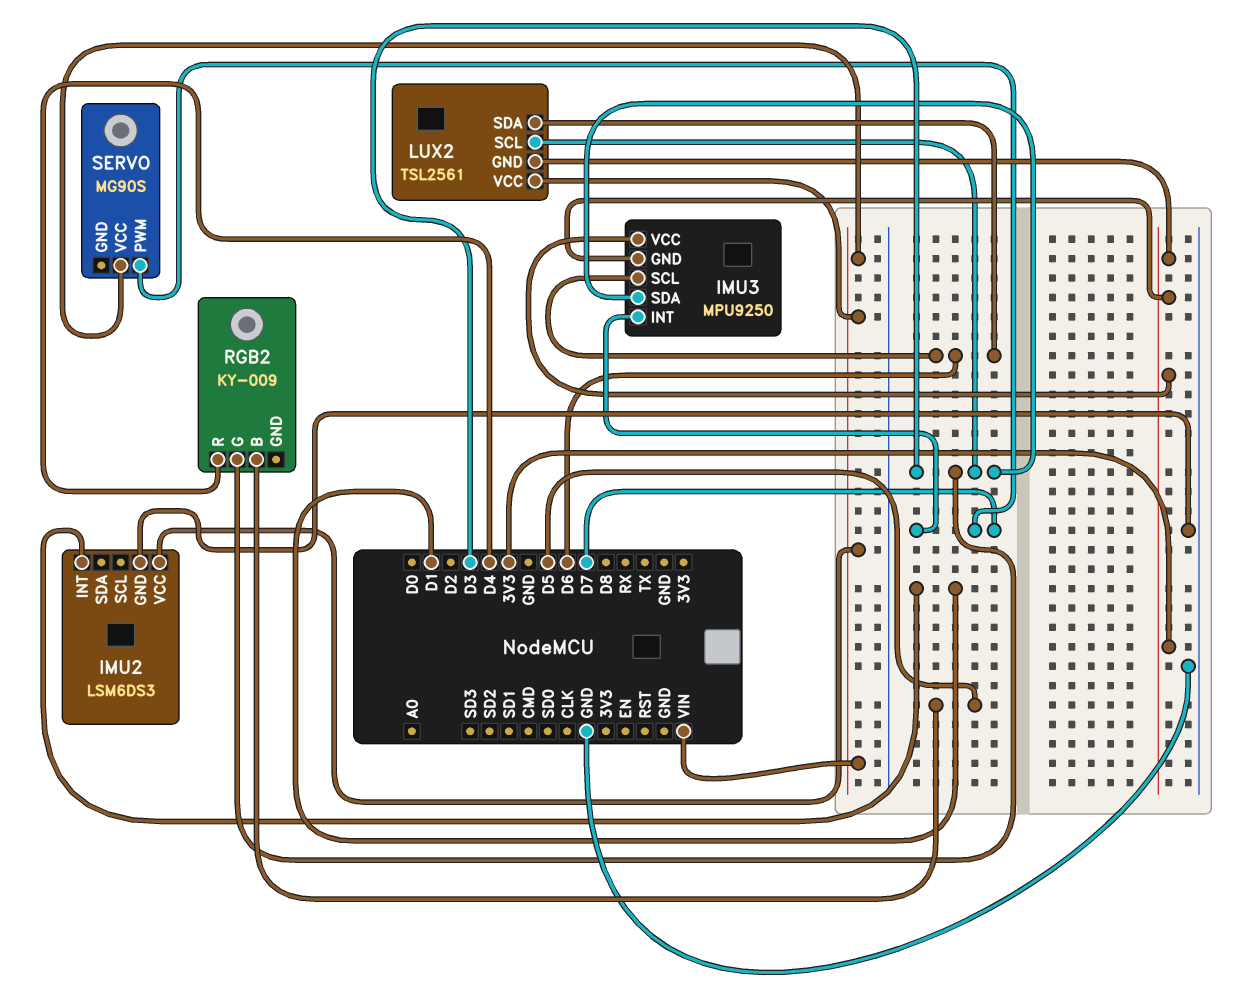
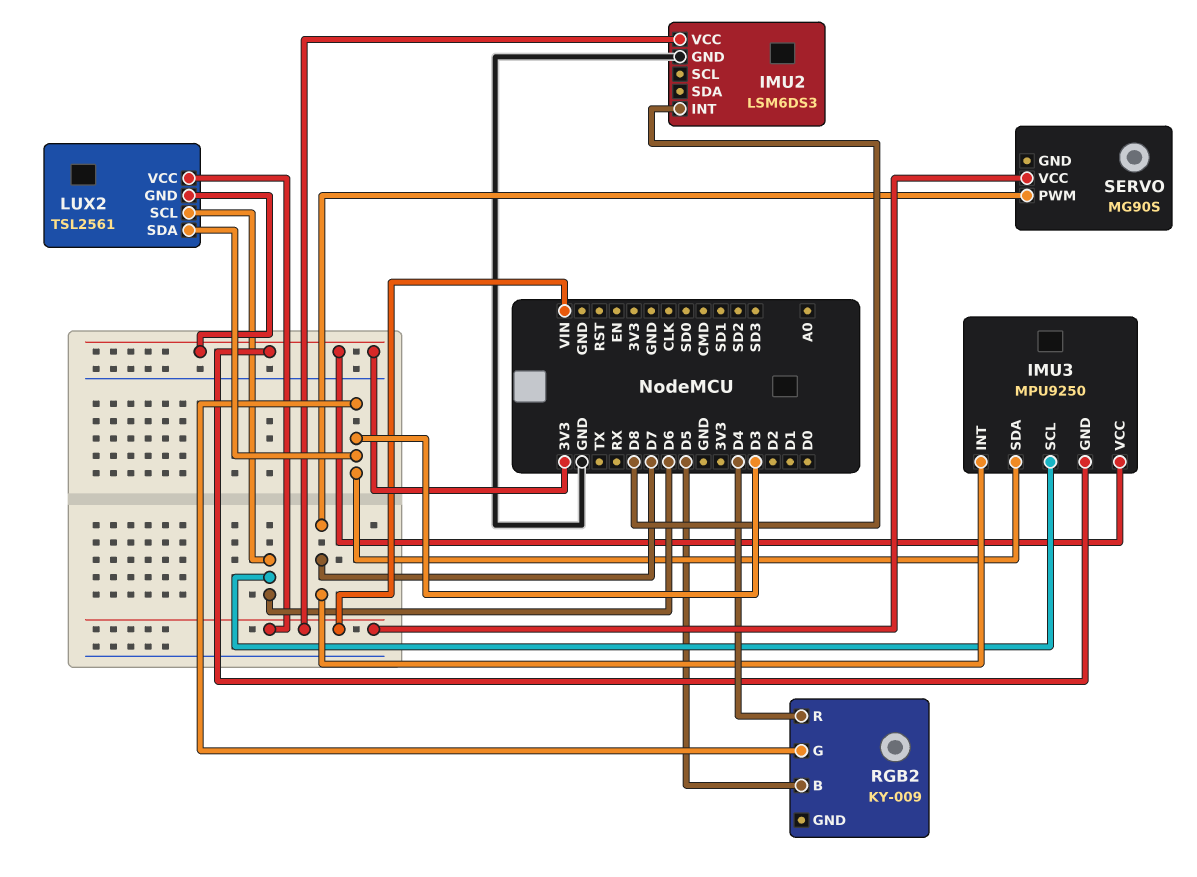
IMU2 pin INT: D1 -> D8
LUX2 pin SCL: D3 -> D6
LUX2 pin SDA: D6 -> D3

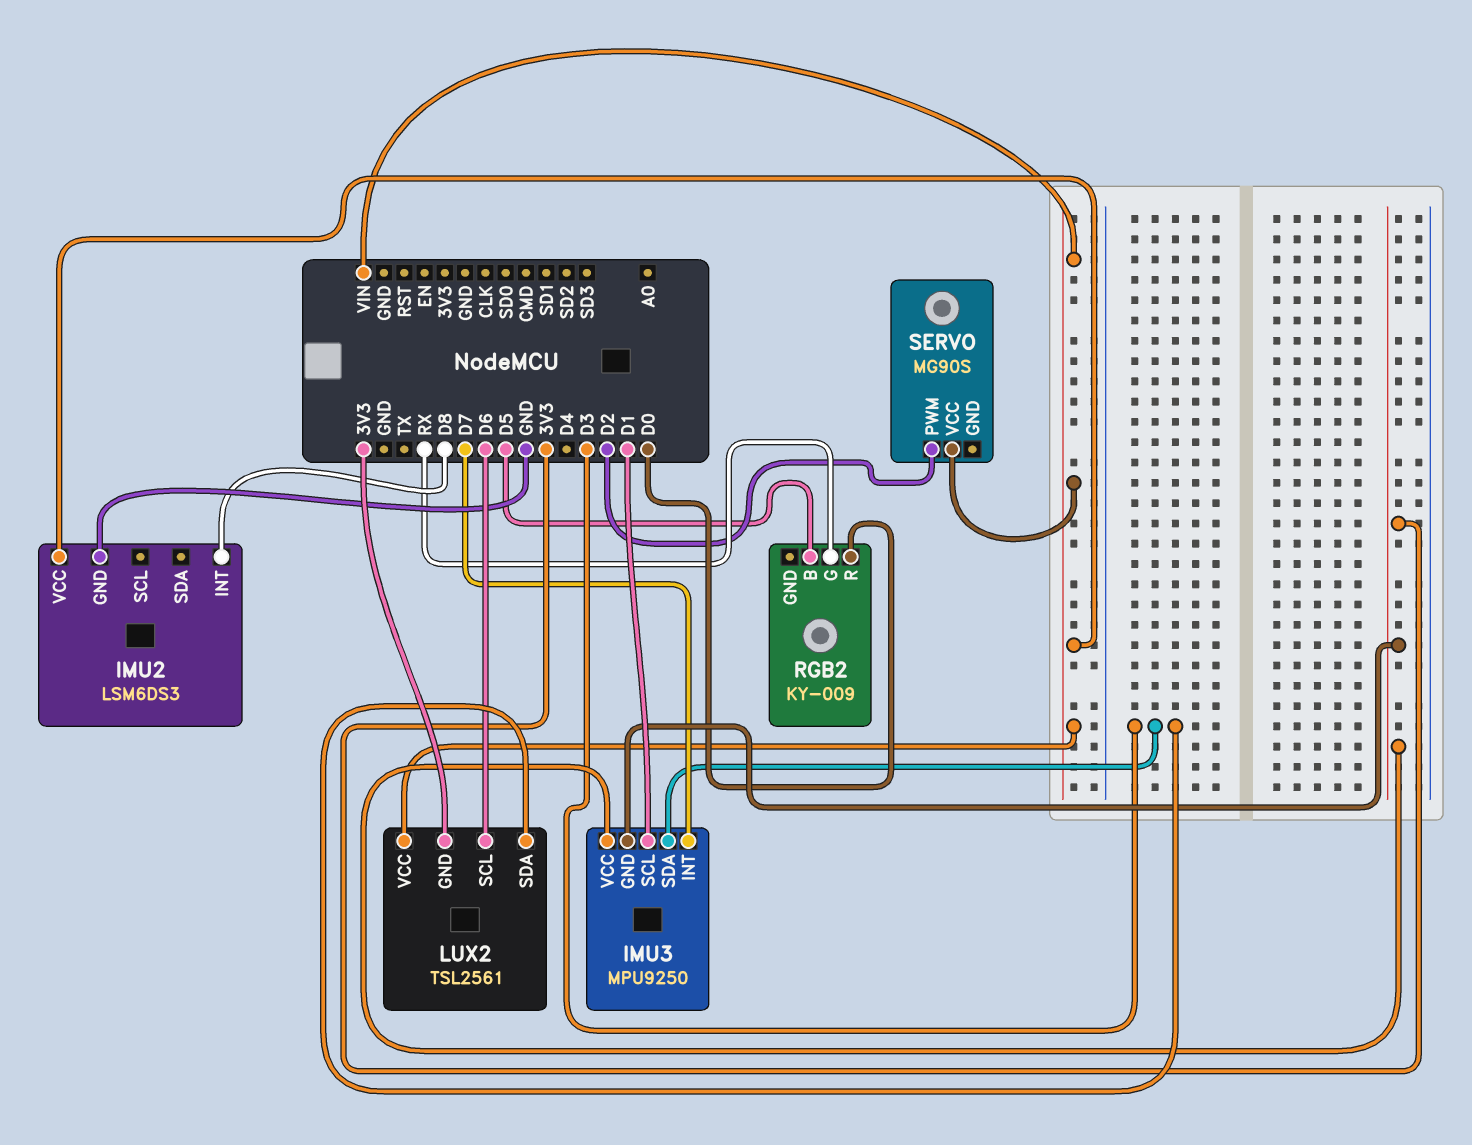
IMU3 pin SCL: D6 -> D1
RGB2 pin G: D3 -> RX
RGB2 pin R: D4 -> D0
SERVO pin PWM: D7 -> D2

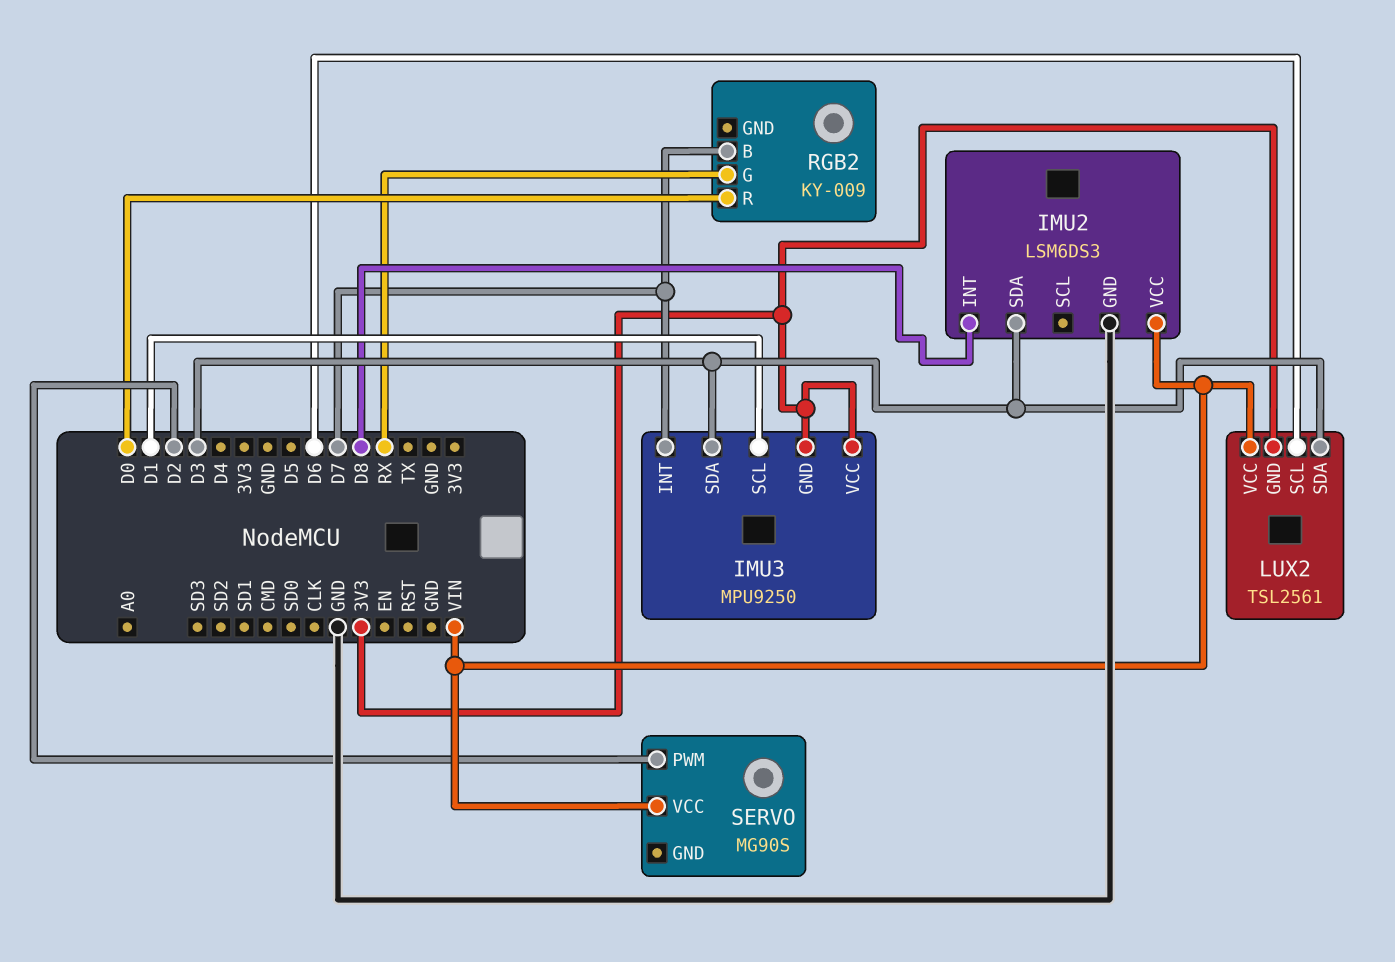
IMU2 pin SDA: none -> D3
RGB2 pin B: D5 -> D7

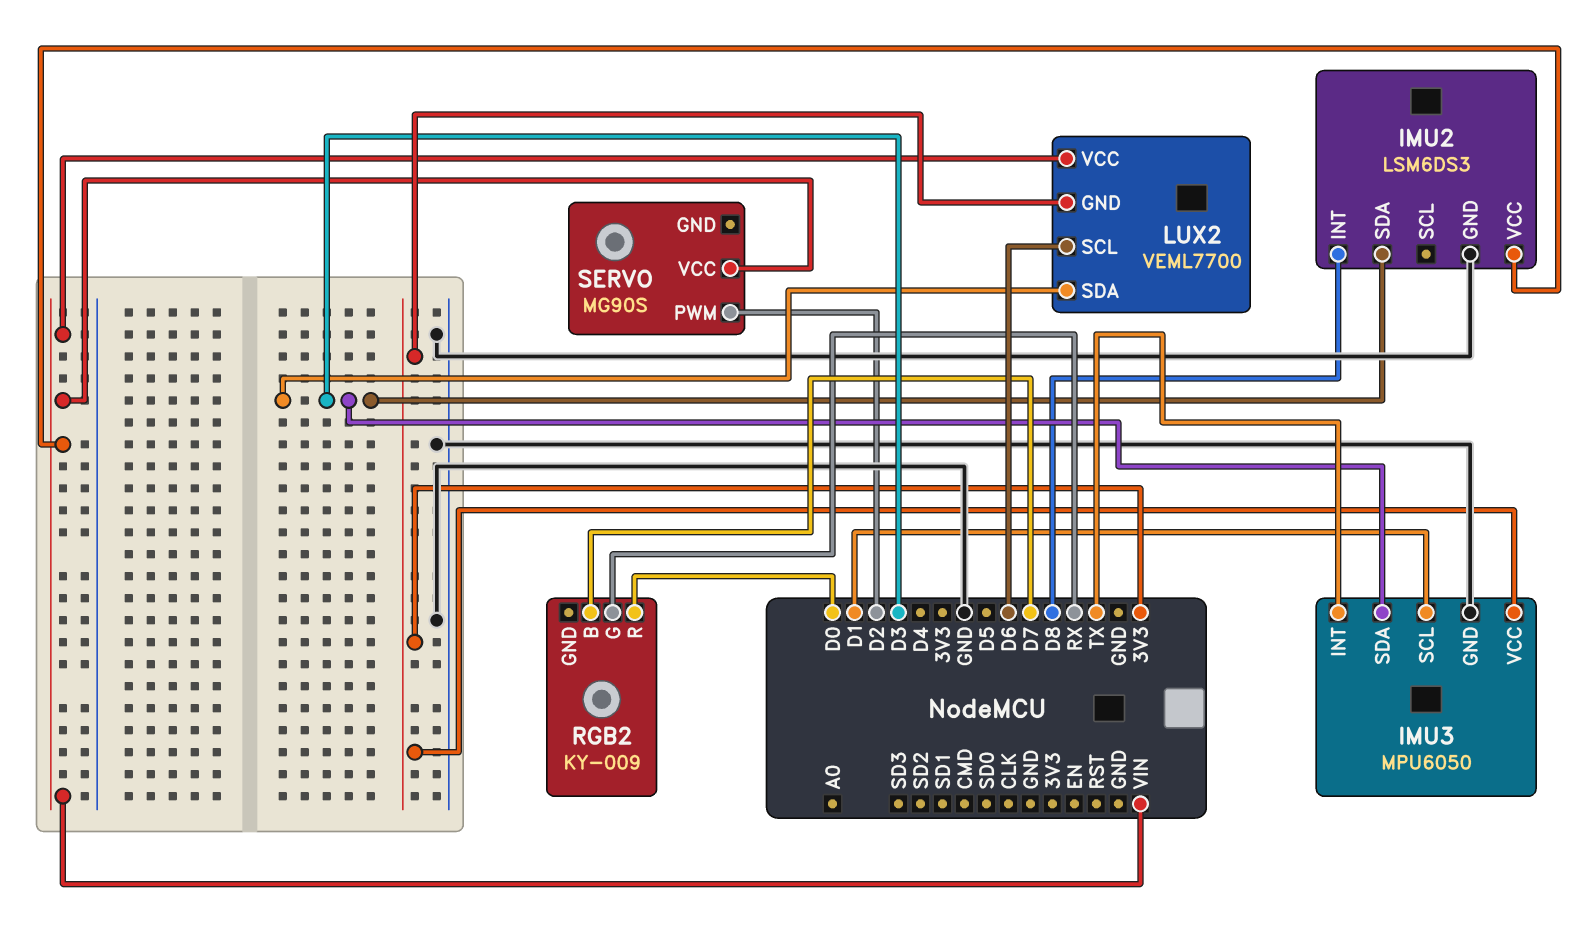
IMU3: MPU9250 -> MPU6050
IMU3 pin GND: 3V3 -> GND
IMU3 pin INT: D7 -> TX
LUX2: TSL2561 -> VEML7700

